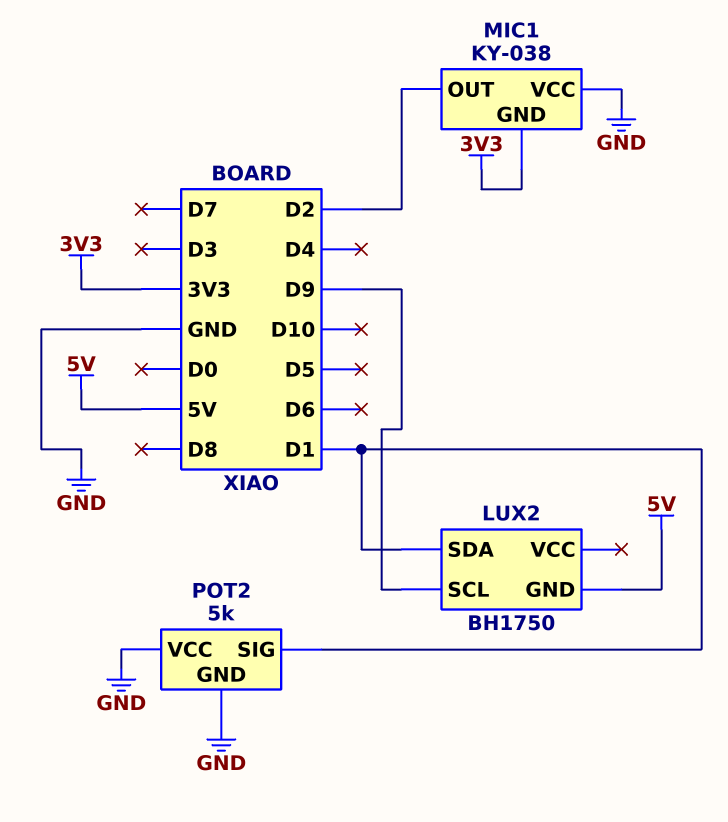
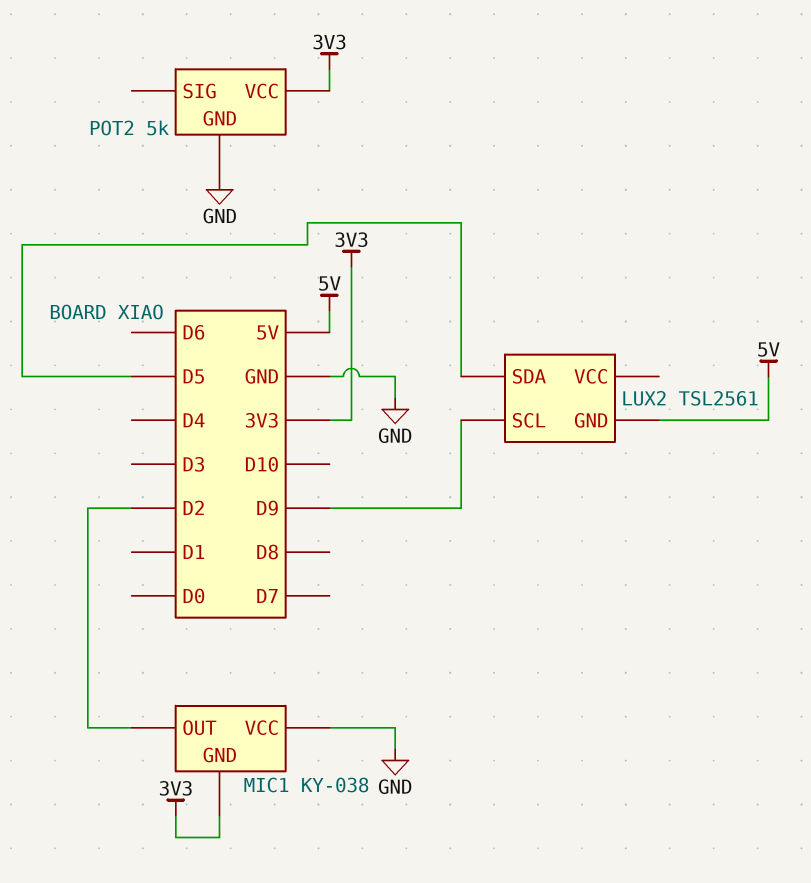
LUX2: BH1750 -> TSL2561
LUX2 pin SDA: D1 -> D5
POT2 pin SIG: D1 -> none
POT2 pin VCC: GND -> 3V3

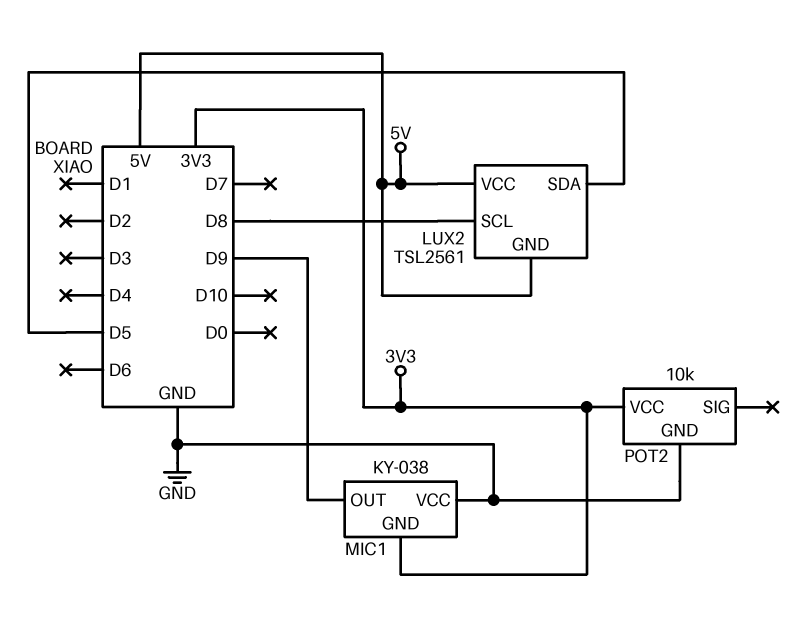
LUX2 pin SCL: D9 -> D8
LUX2 pin VCC: none -> 5V
MIC1 pin OUT: D2 -> D9
POT2: 5k -> 10k

